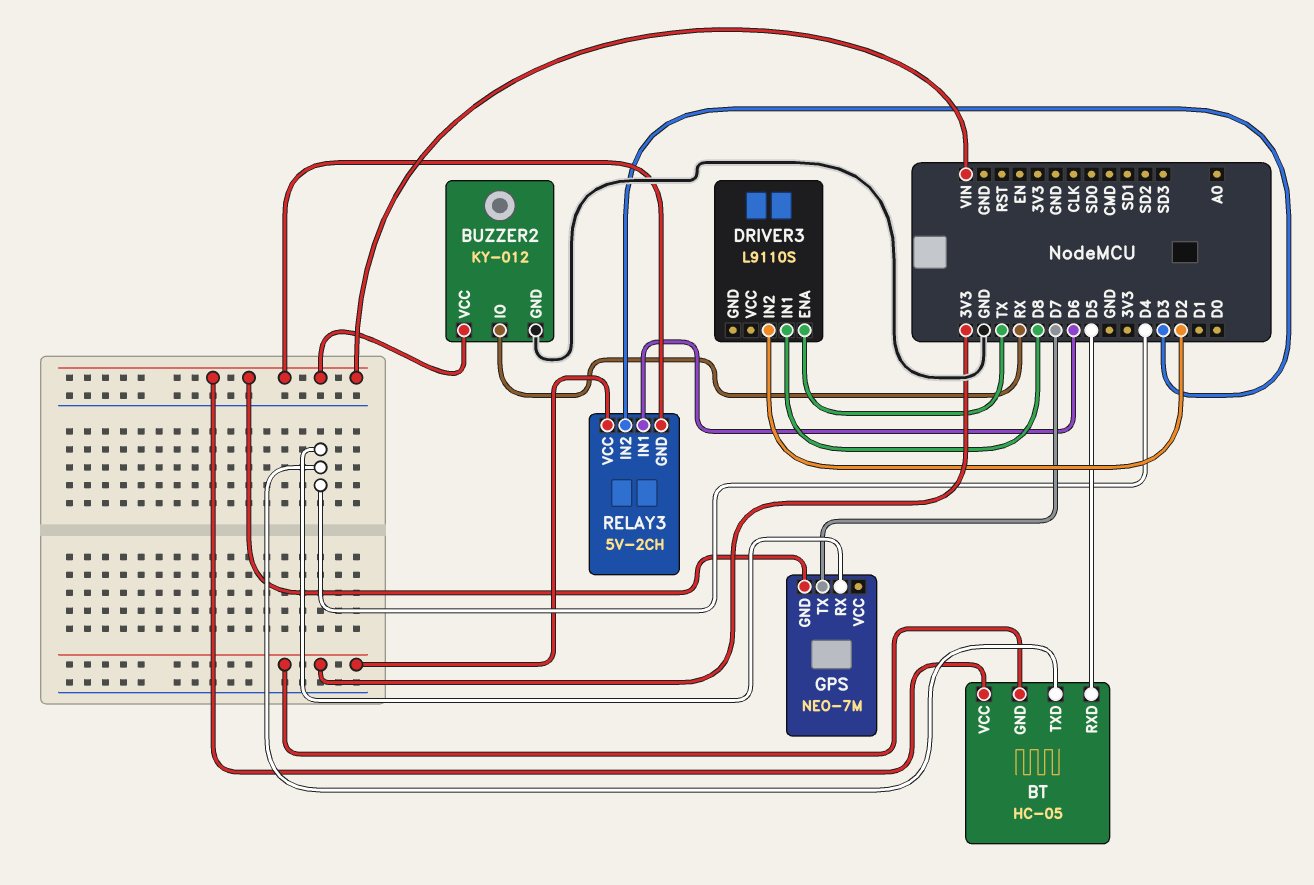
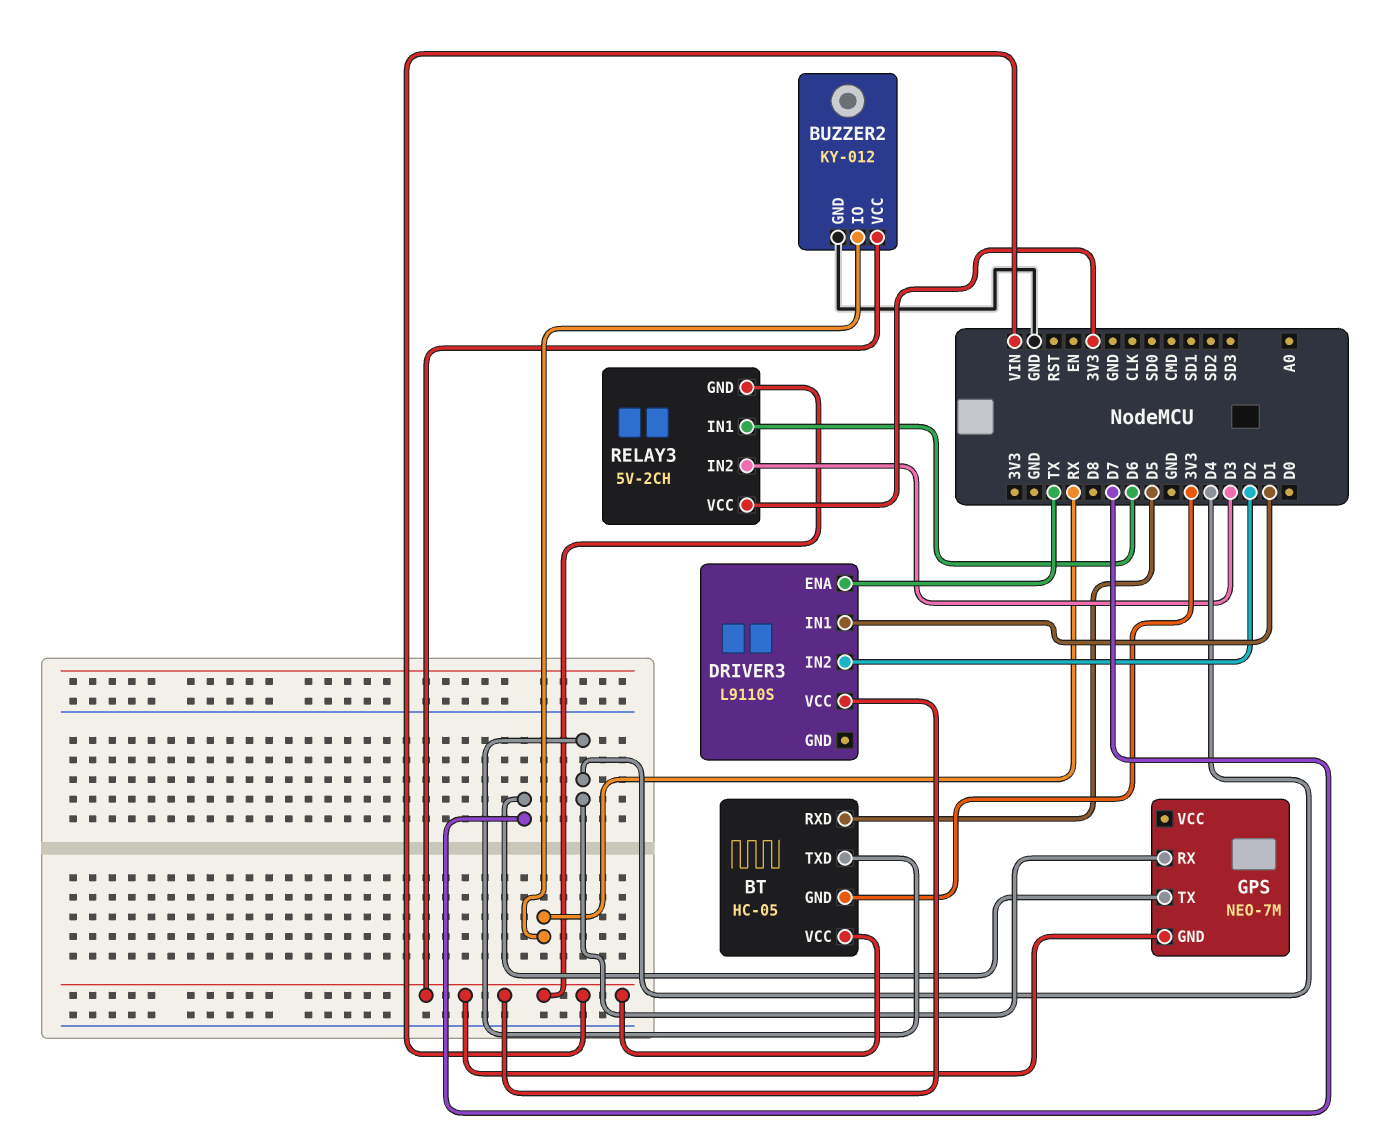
DRIVER3 pin IN1: D8 -> D1
DRIVER3 pin VCC: none -> VIN

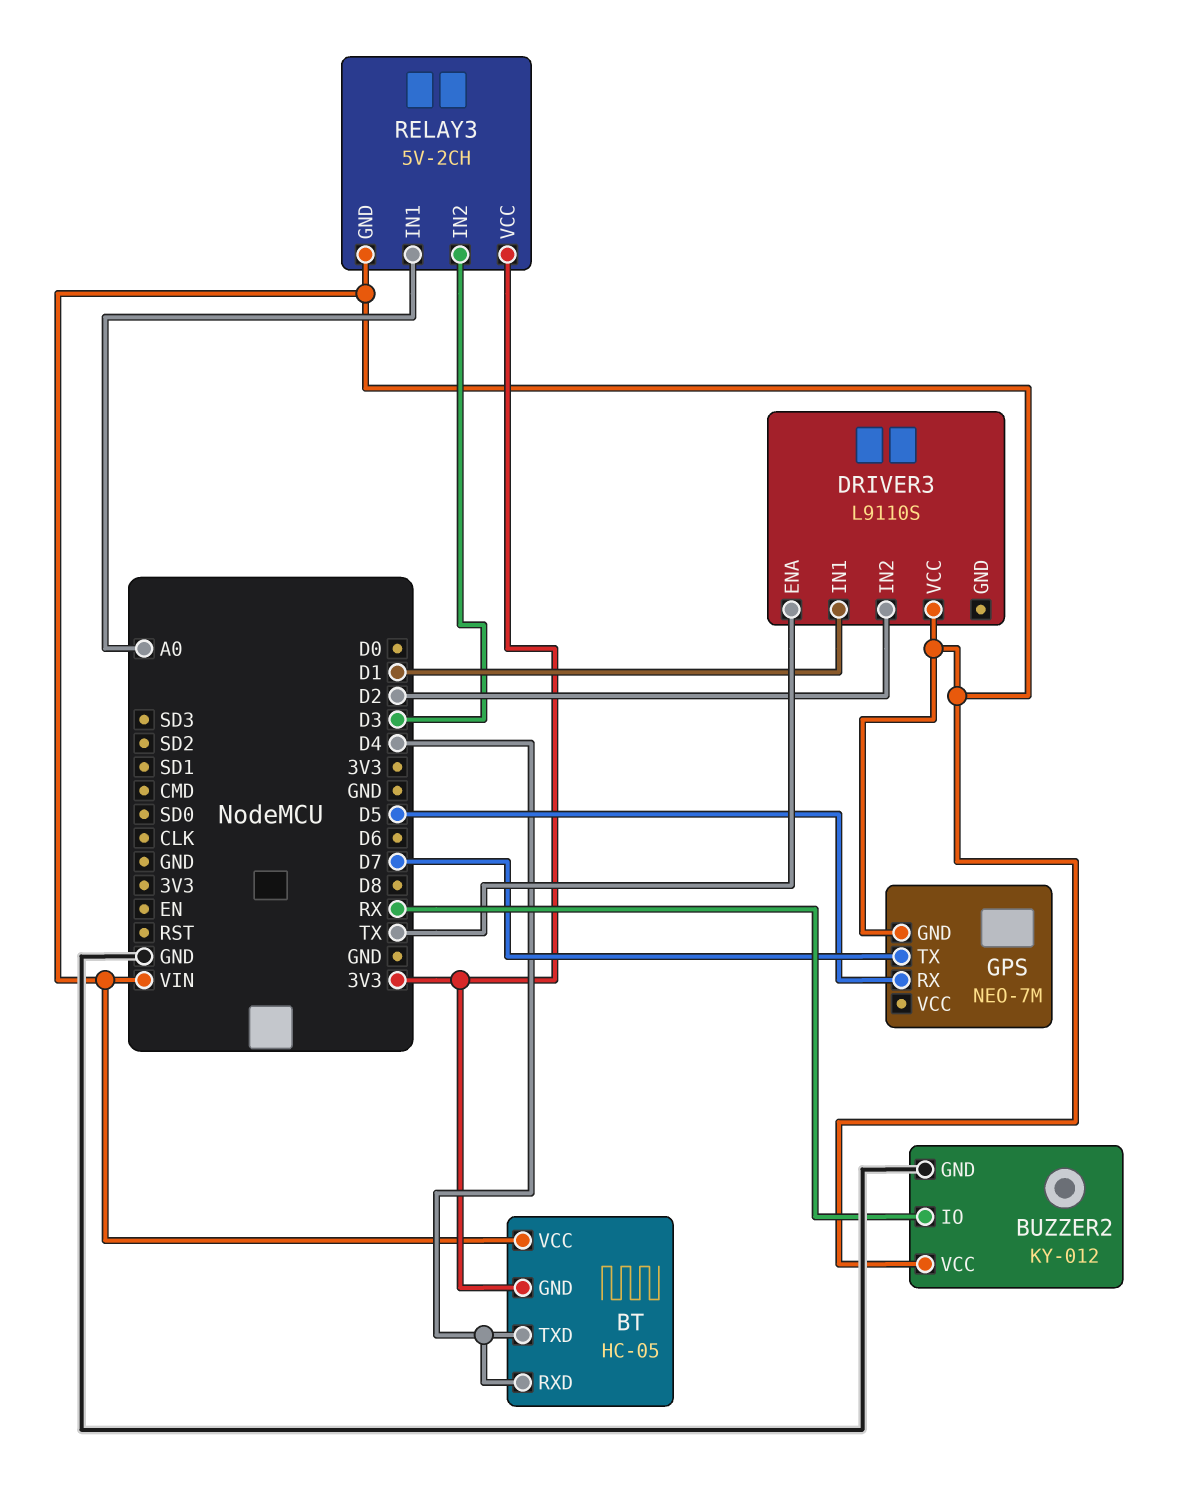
BT pin RXD: D5 -> D4
GPS pin RX: D4 -> D5
RELAY3 pin IN1: D6 -> A0

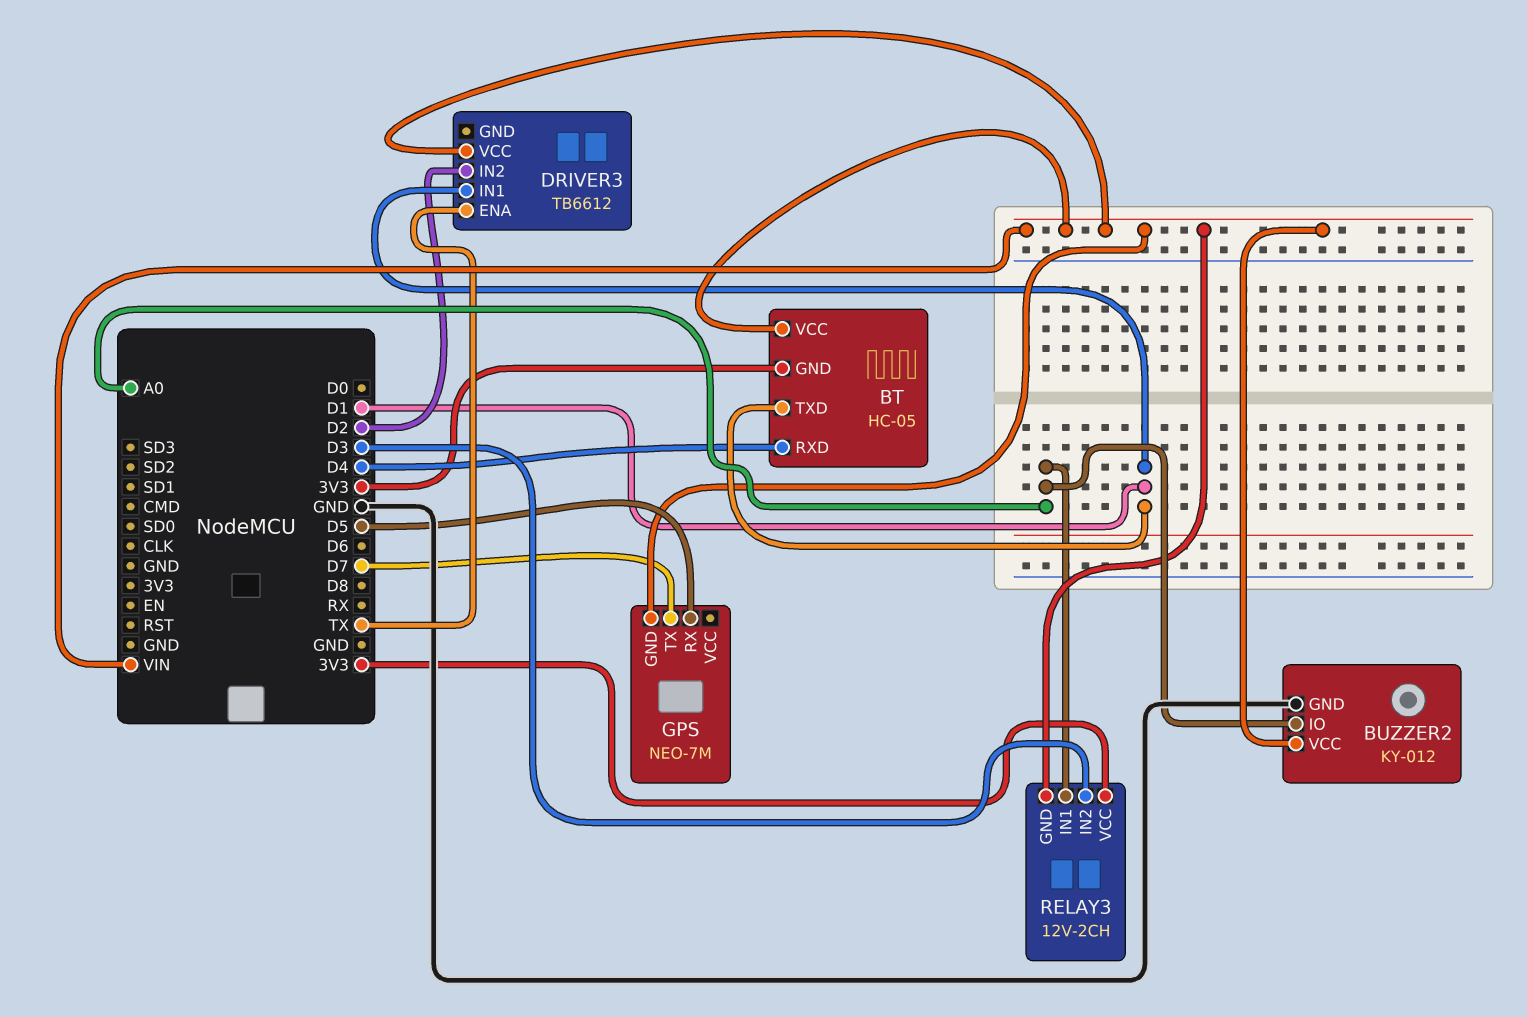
BT pin TXD: D4 -> D1
BUZZER2 pin IO: RX -> A0
DRIVER3: L9110S -> TB6612
RELAY3: 5V-2CH -> 12V-2CH

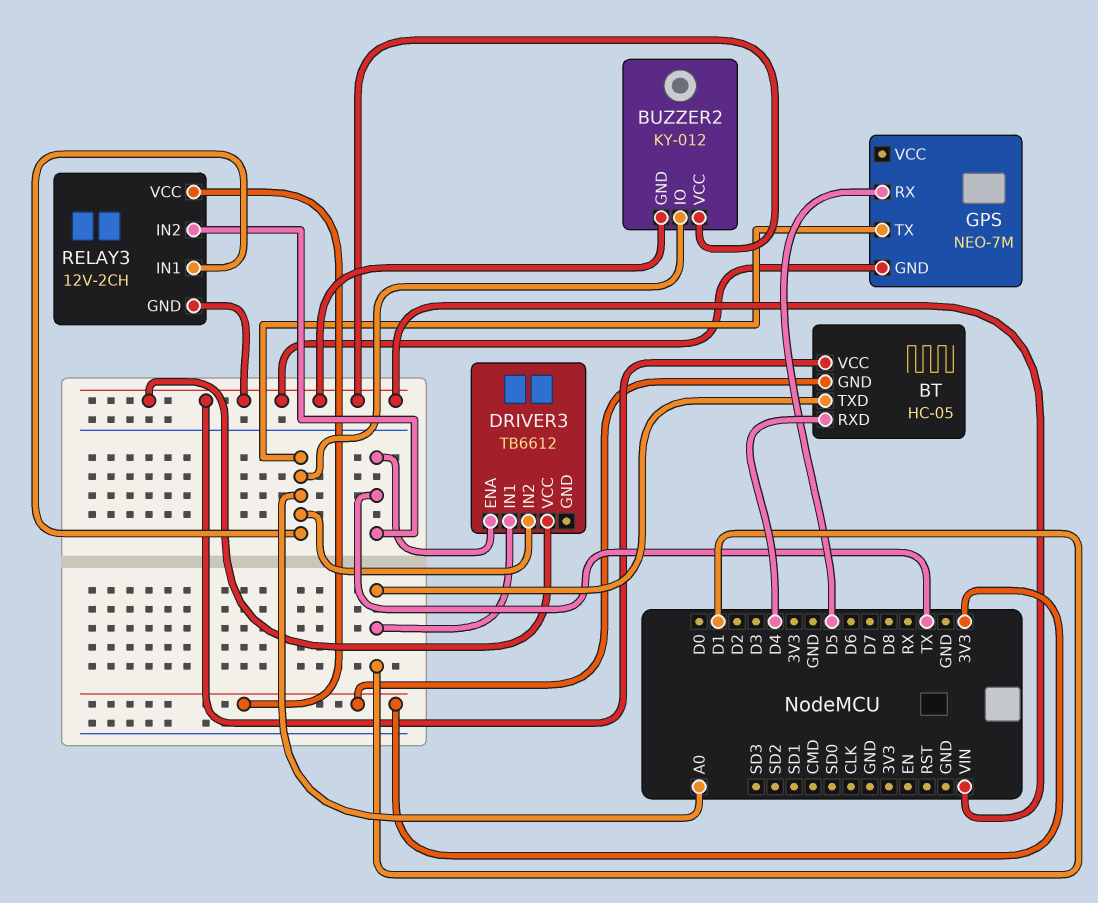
BUZZER2 pin GND: GND -> VIN
DRIVER3 pin IN2: D2 -> A0
GPS pin TX: D7 -> A0
RELAY3 pin IN2: D3 -> TX

